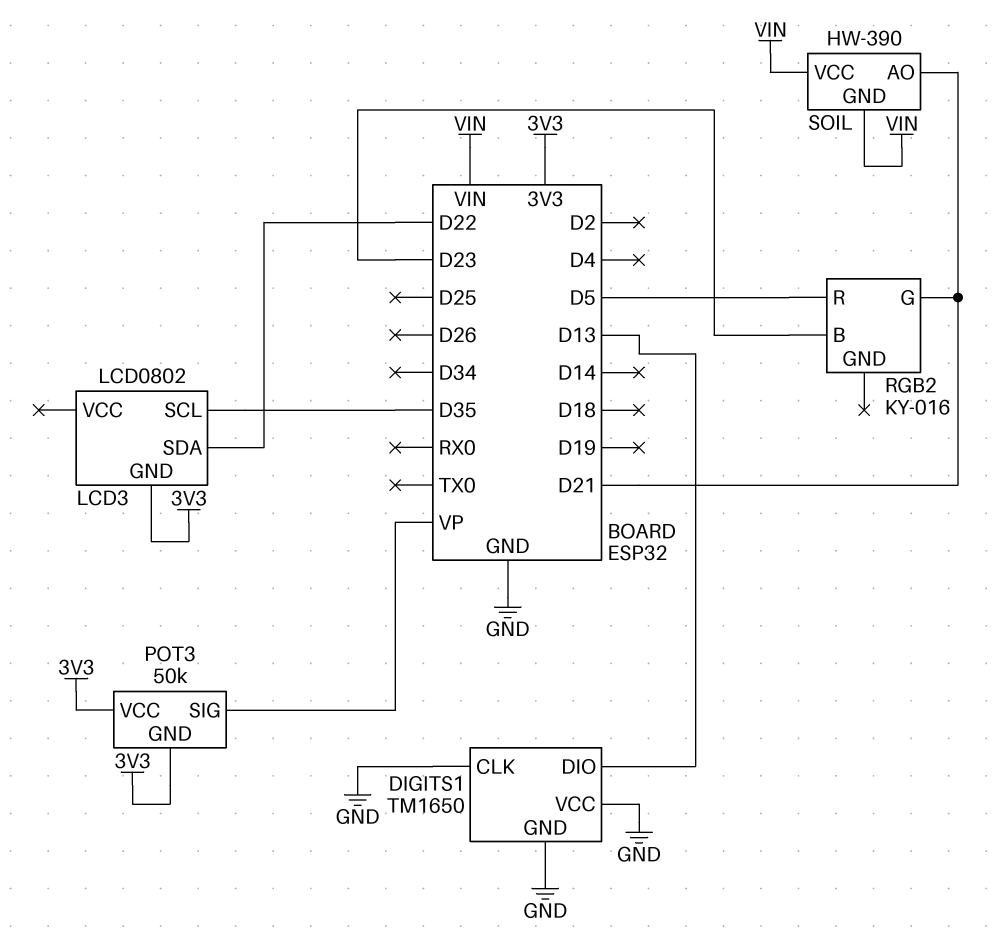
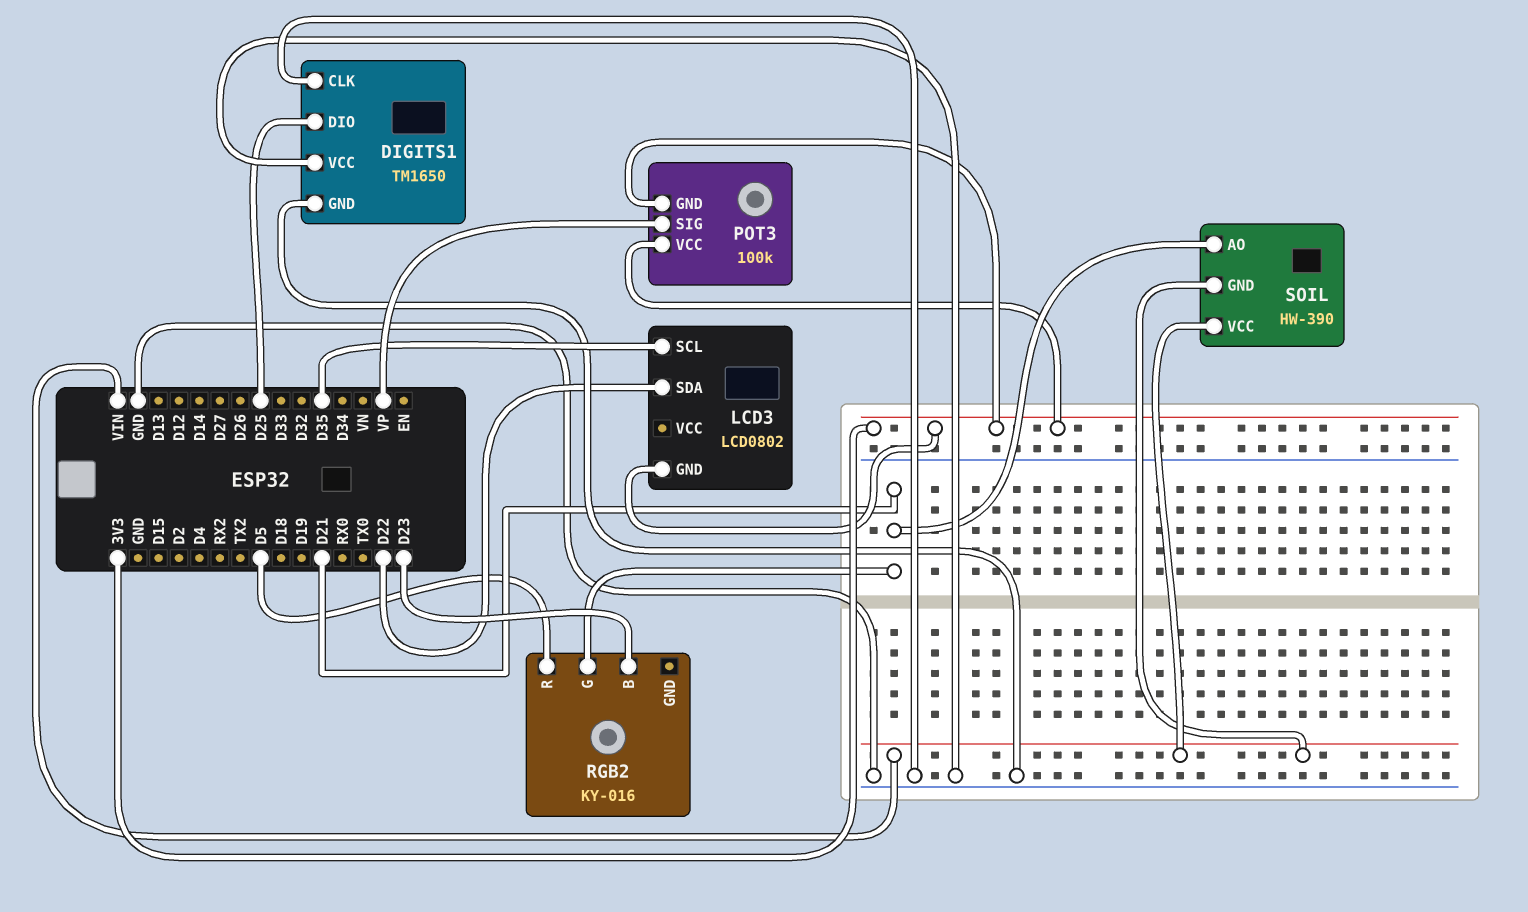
DIGITS1 pin DIO: D13 -> D25
POT3: 50k -> 100k

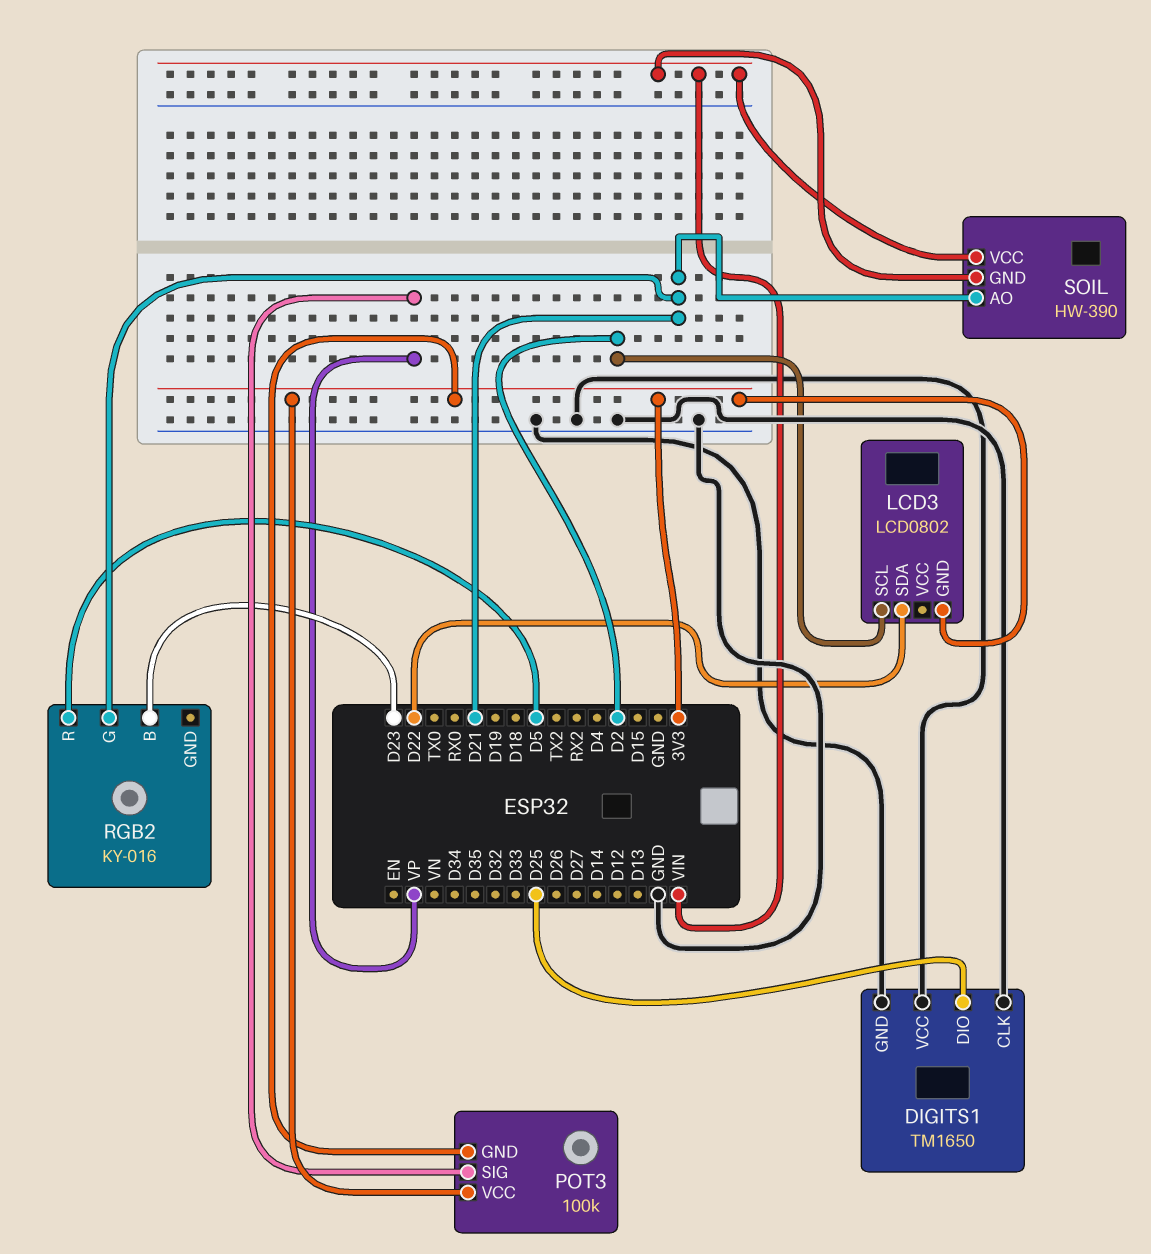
LCD3 pin SCL: D35 -> D2

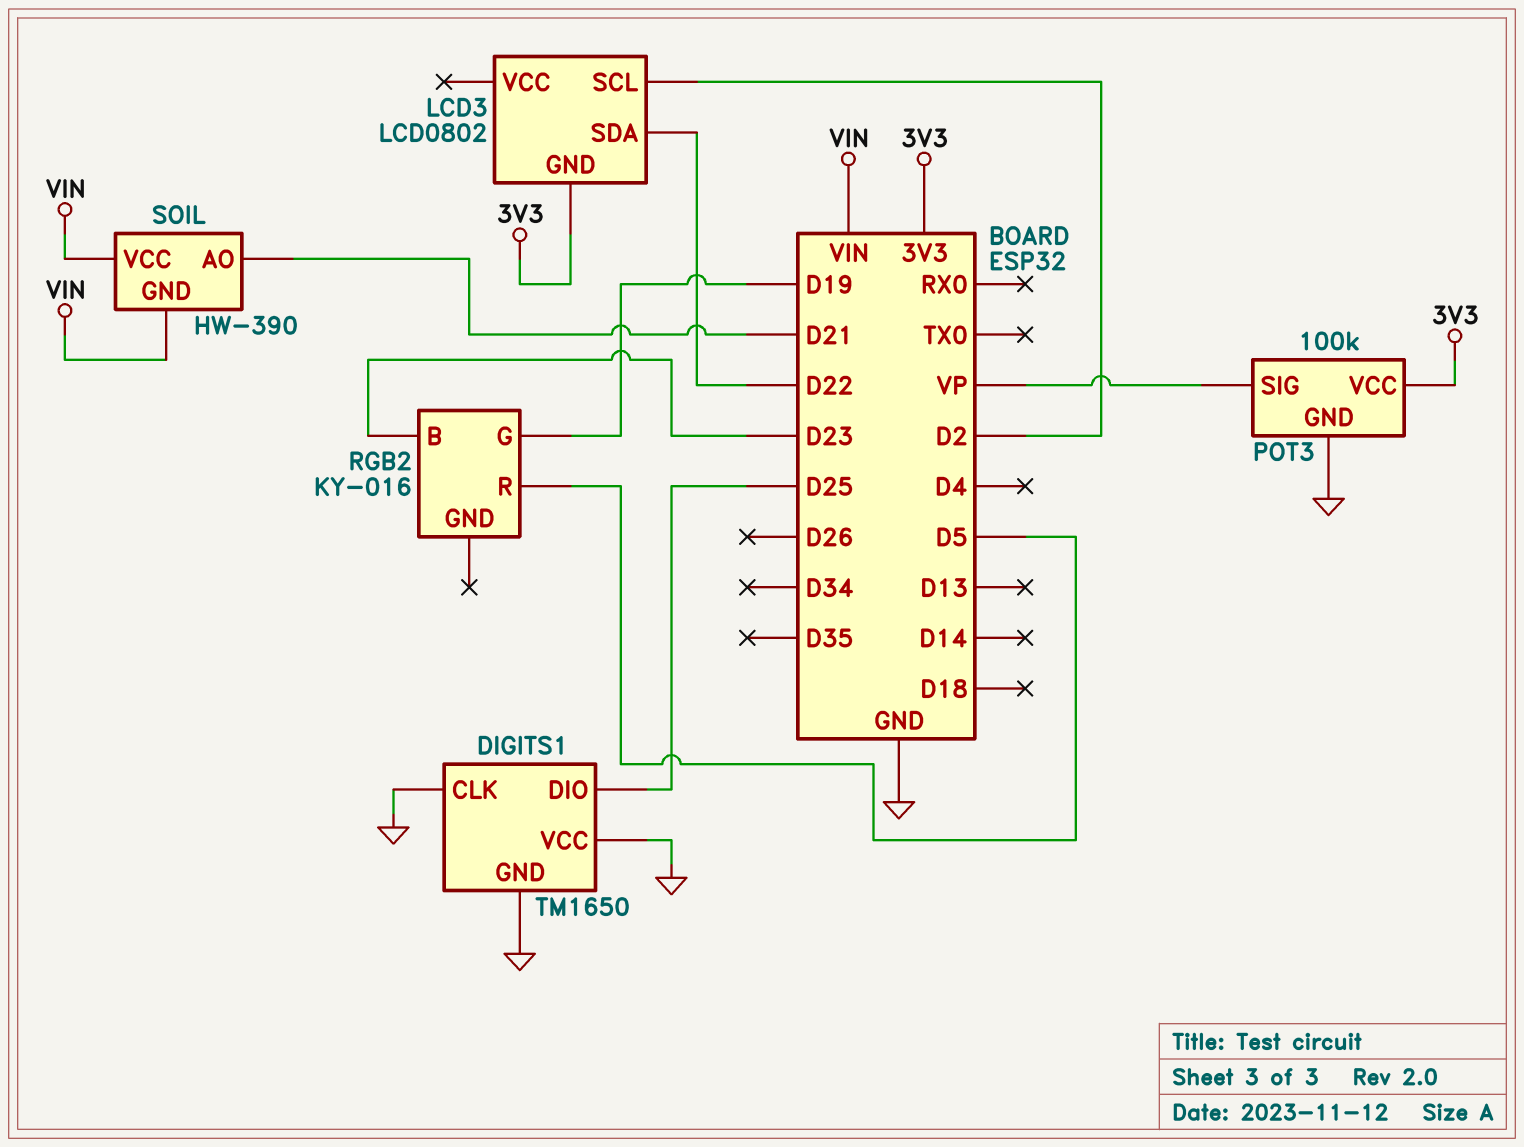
POT3 pin GND: 3V3 -> GND
RGB2 pin G: D21 -> D19

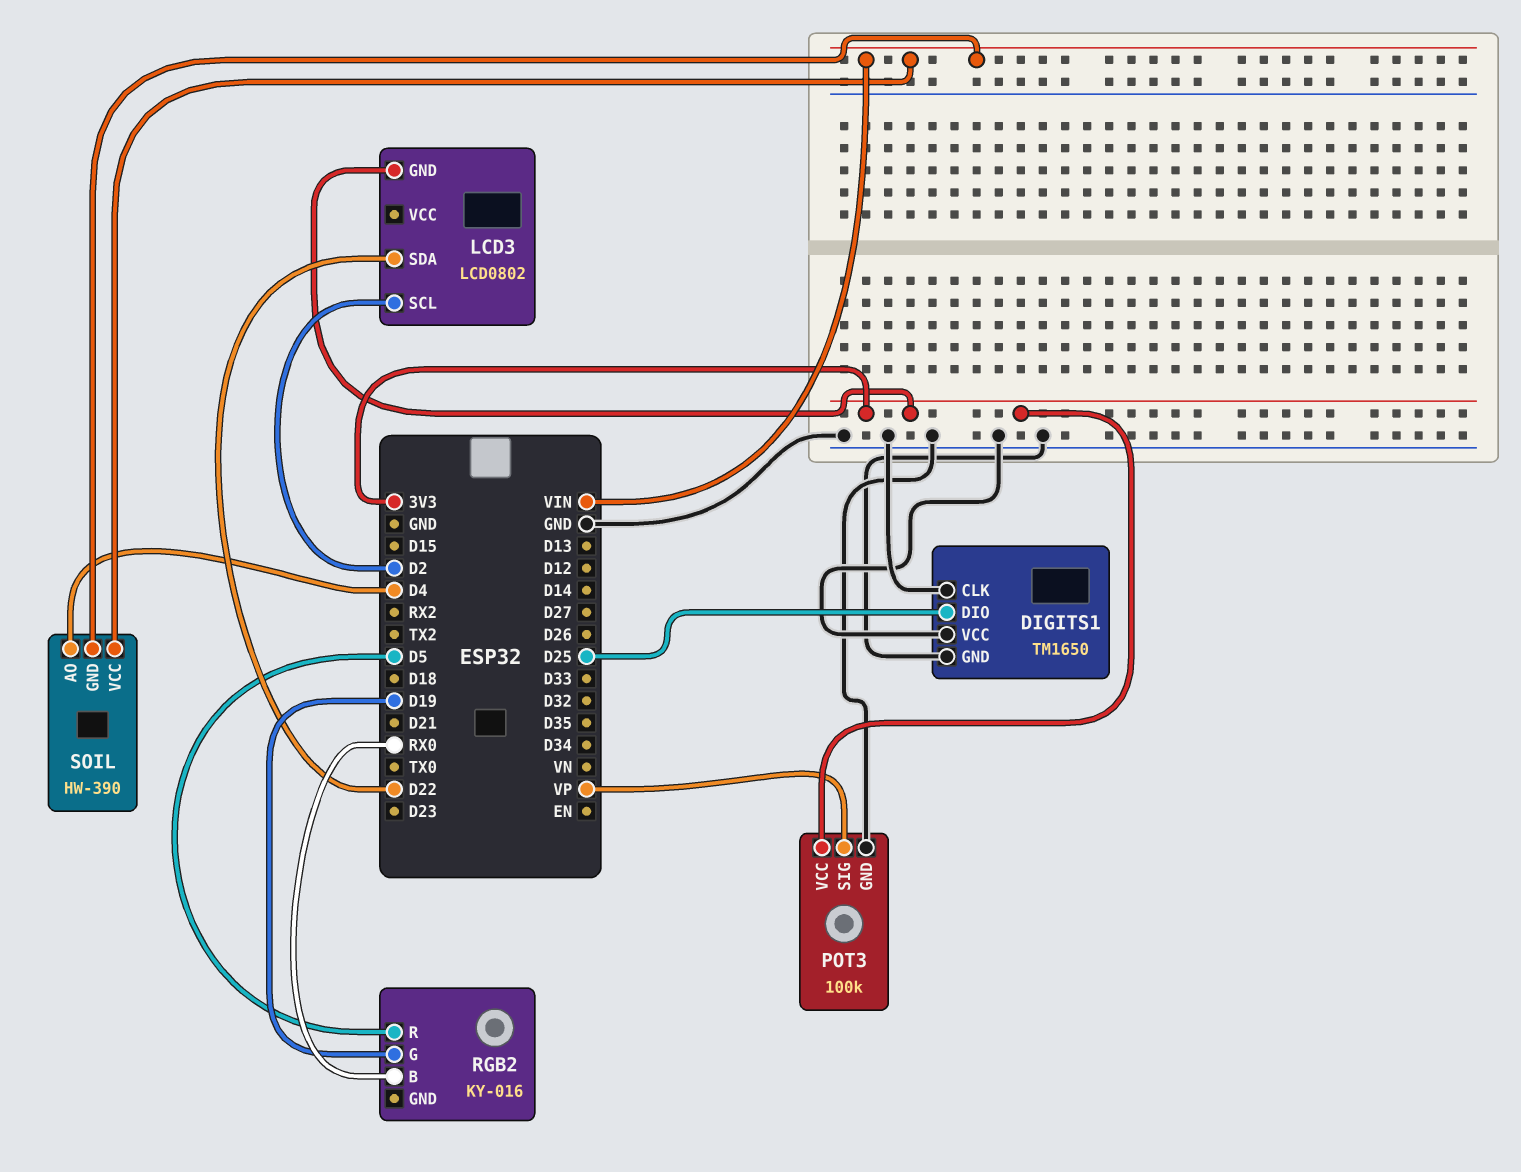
RGB2 pin B: D23 -> RX0
SOIL pin AO: D21 -> D4

